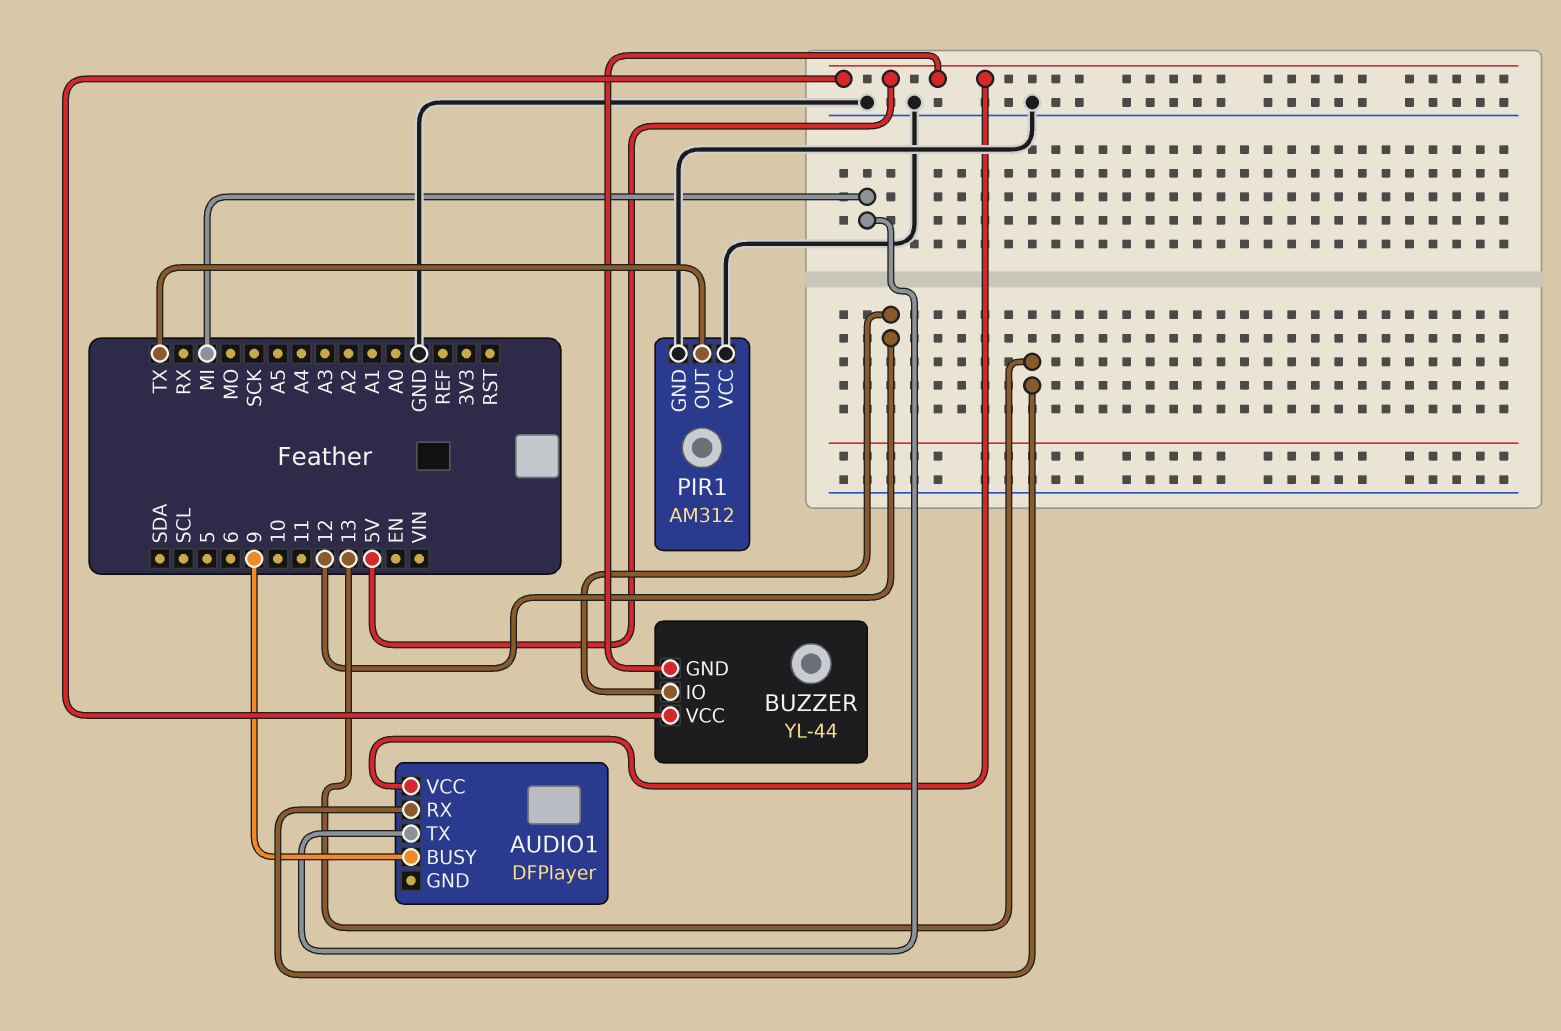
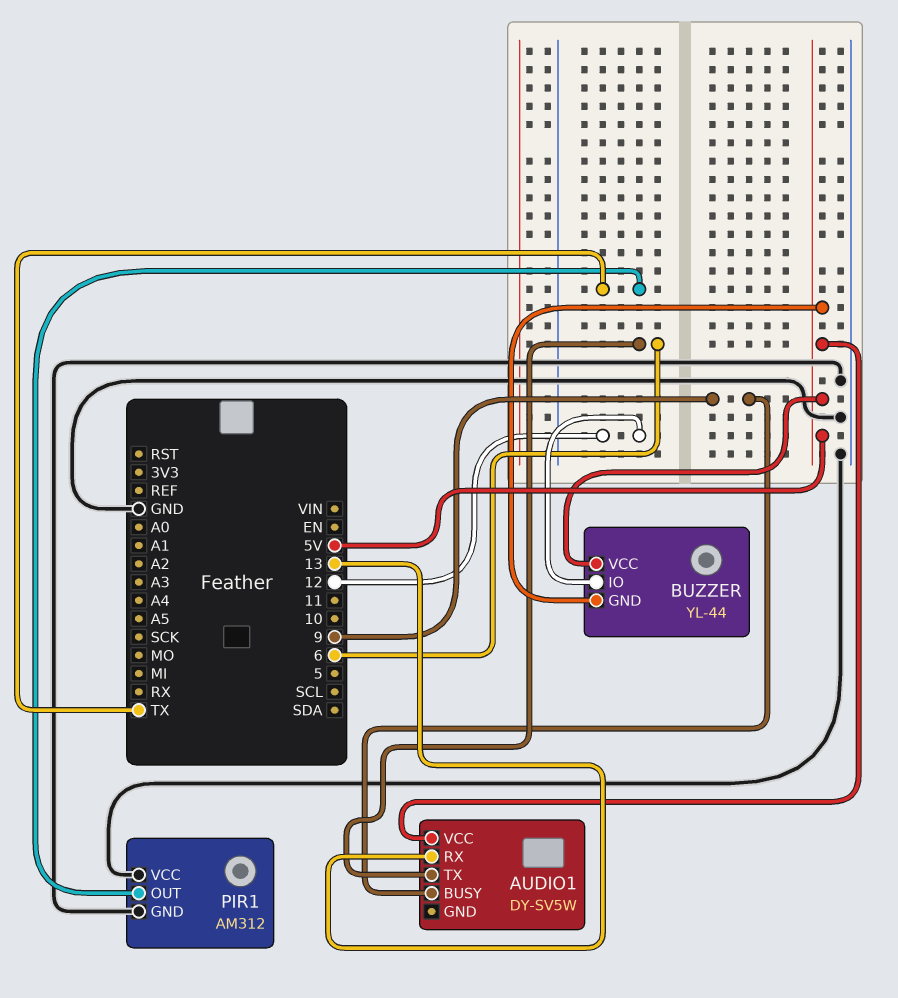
AUDIO1: DFPlayer -> DY-SV5W
AUDIO1 pin TX: MI -> 6

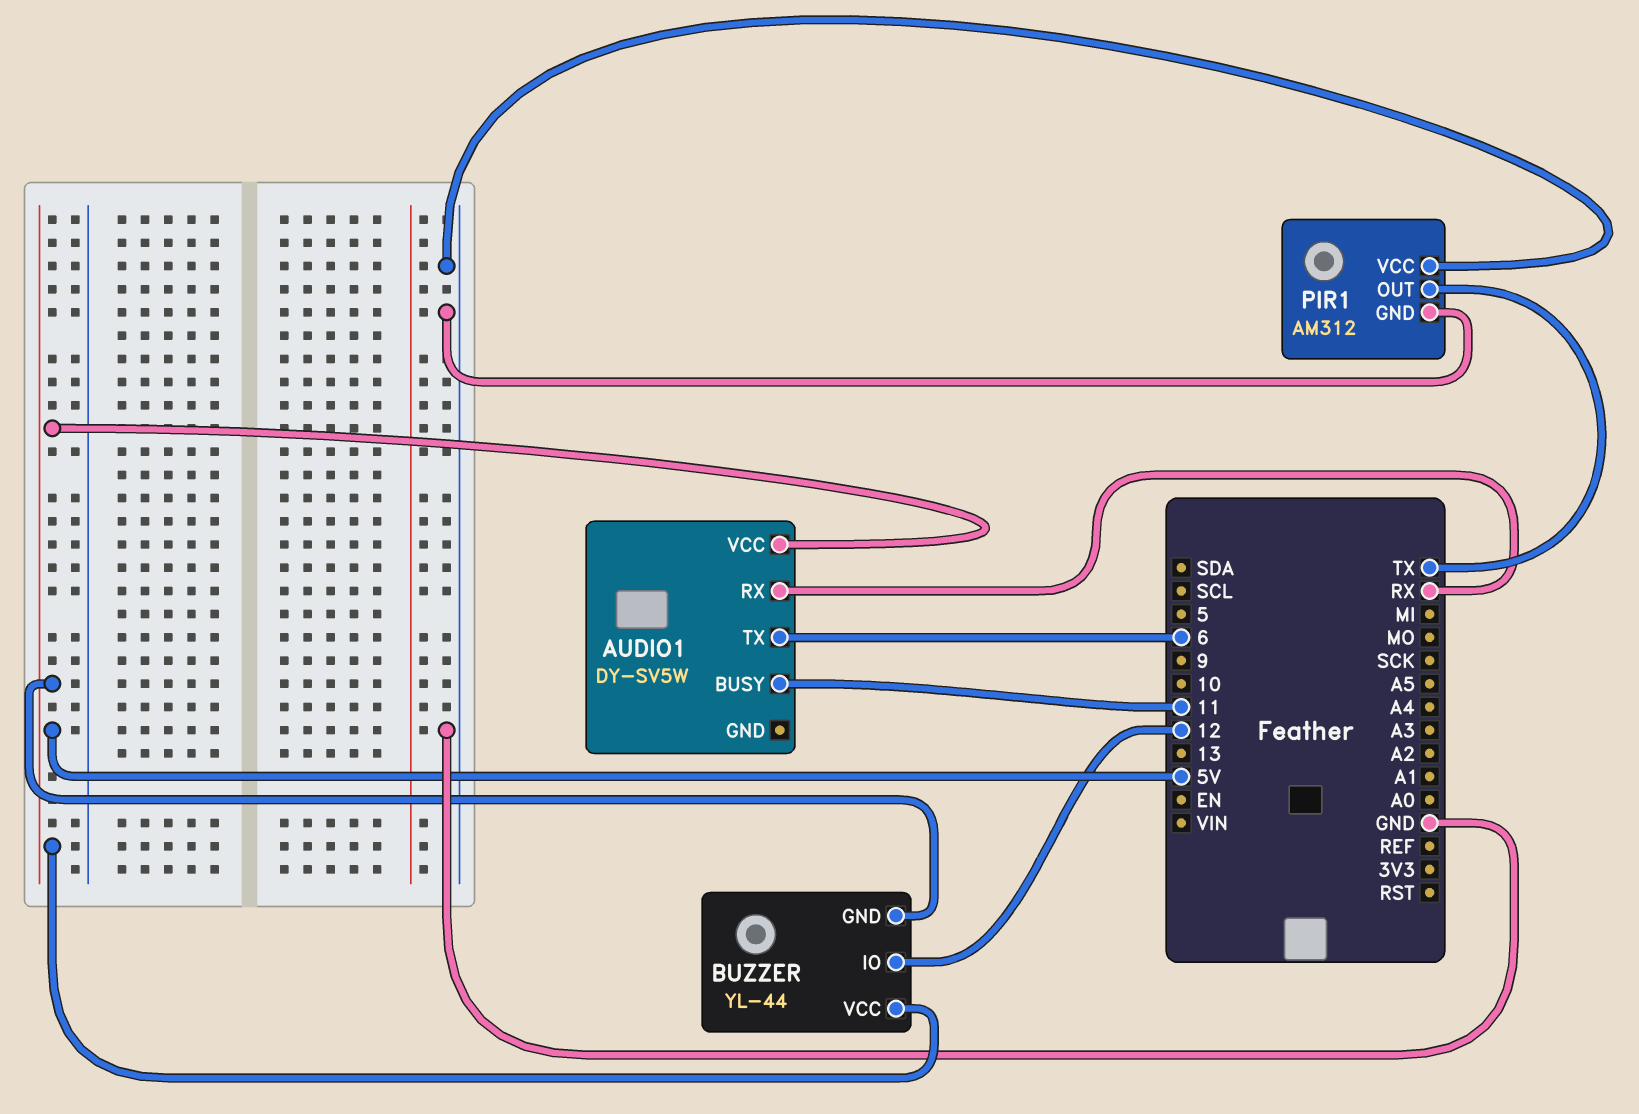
AUDIO1 pin BUSY: 9 -> 11
AUDIO1 pin RX: 13 -> RX

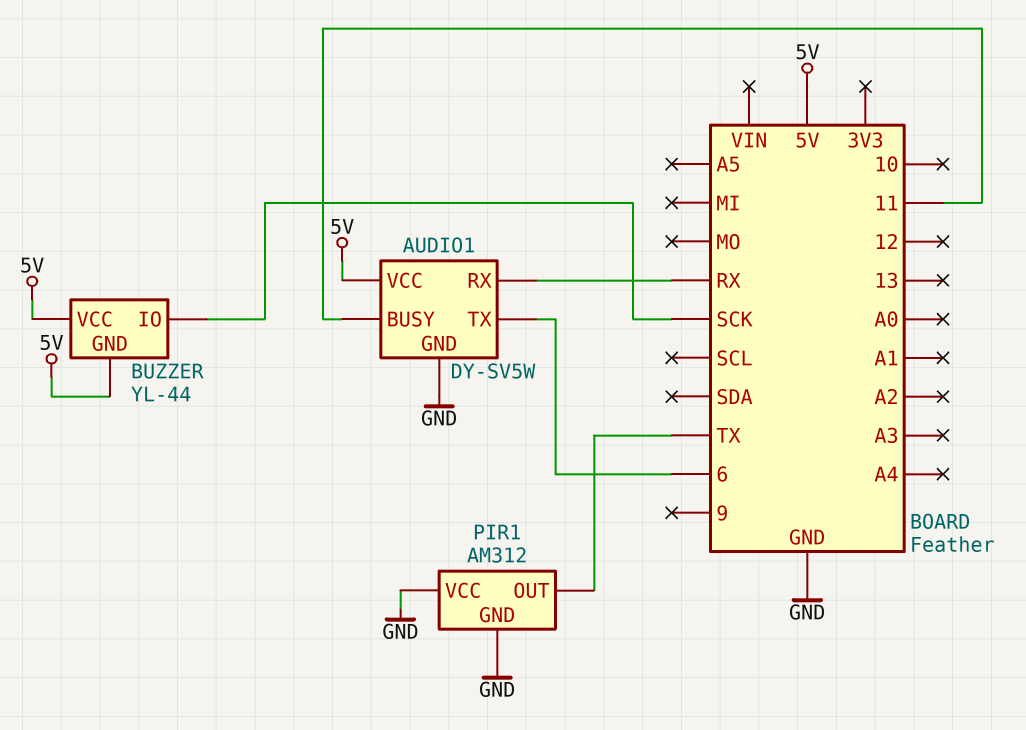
AUDIO1 pin GND: none -> GND
BUZZER pin IO: 12 -> SCK

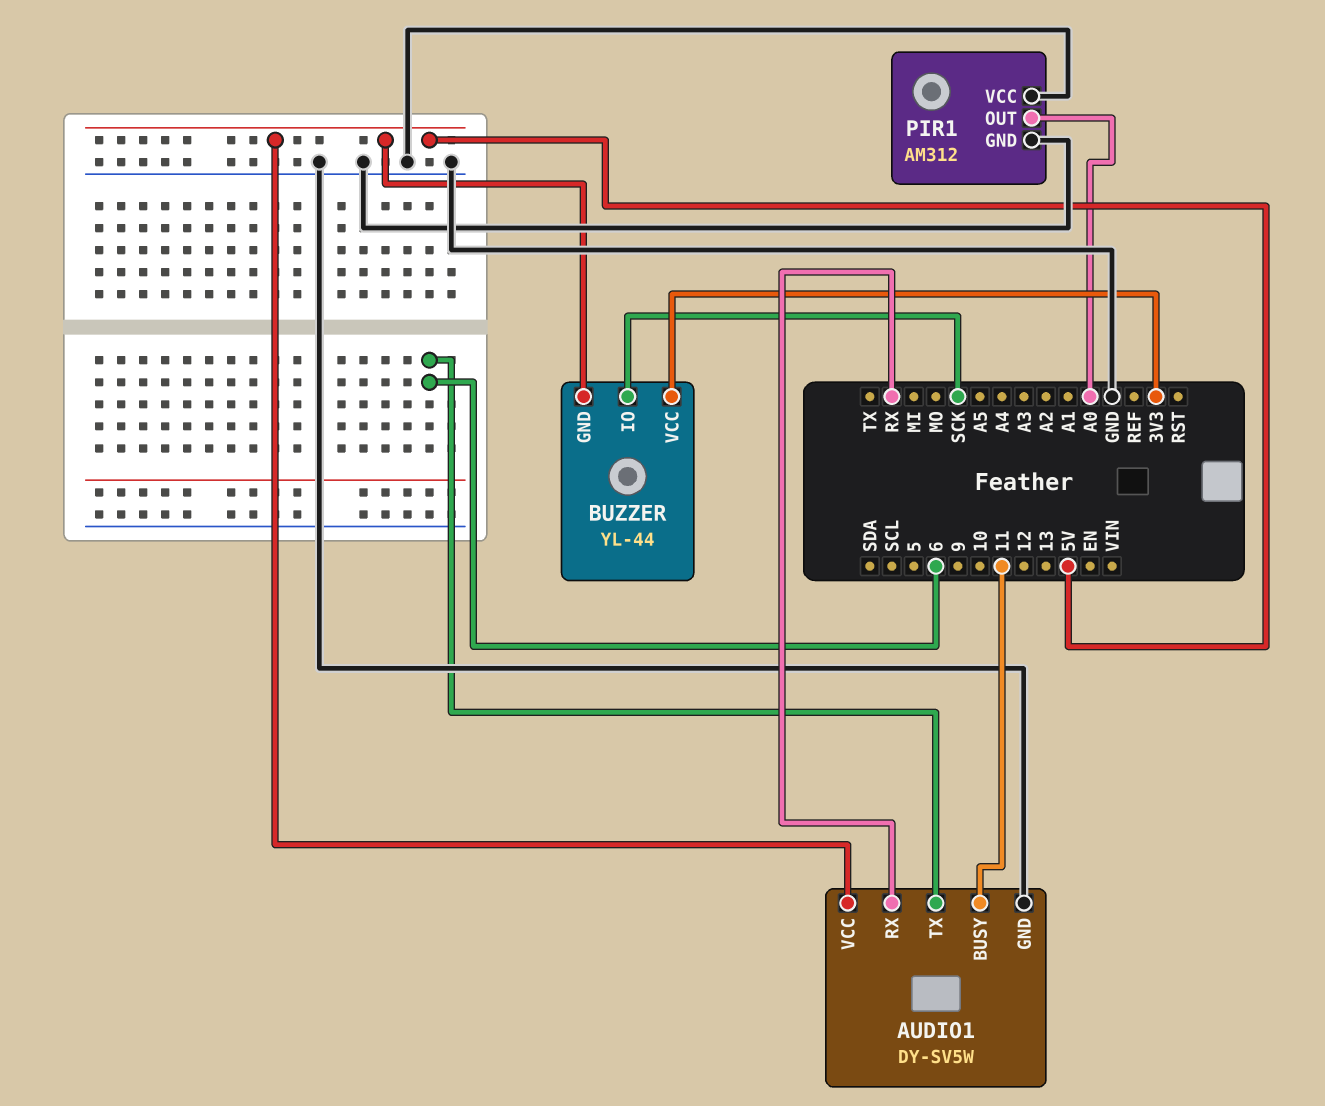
BUZZER pin VCC: 5V -> 3V3
PIR1 pin OUT: TX -> A0

